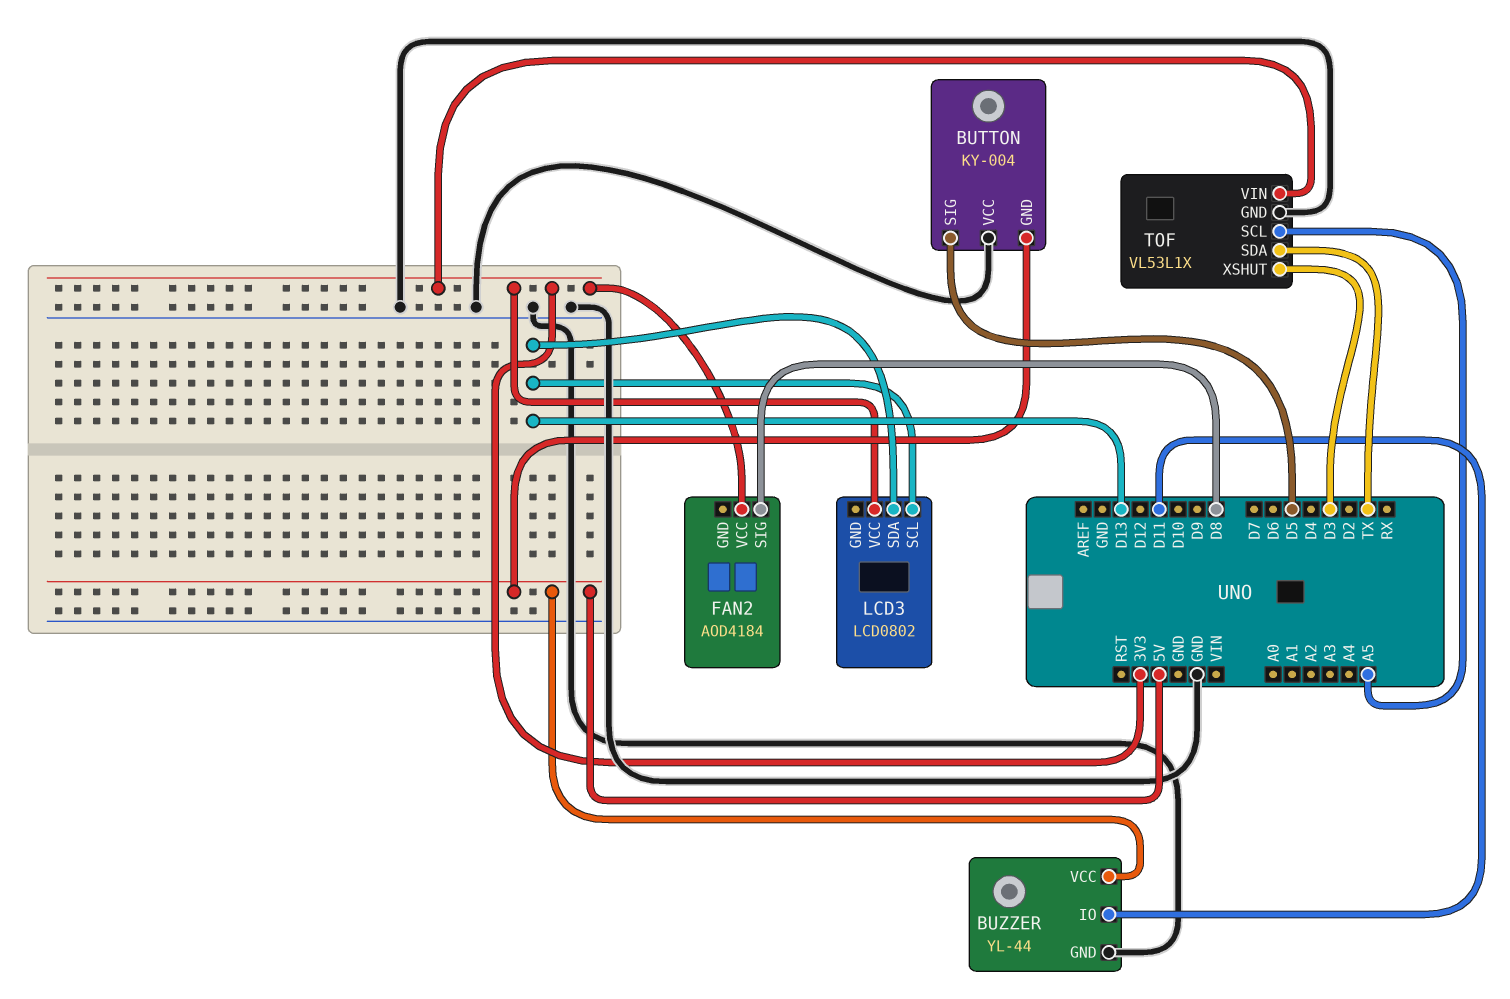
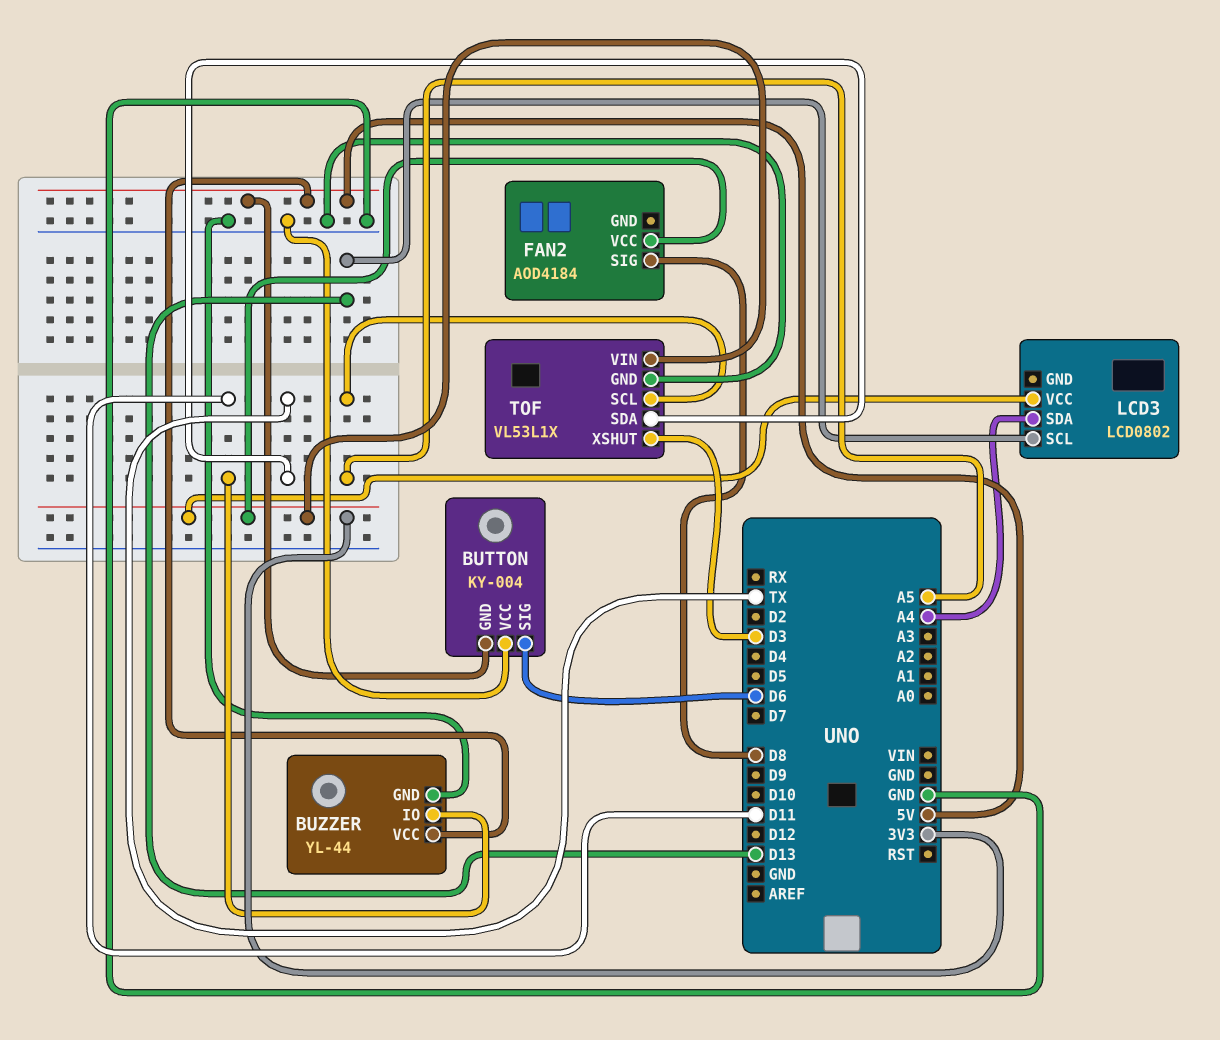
BUTTON pin SIG: D5 -> D6
LCD3 pin SDA: D13 -> A4

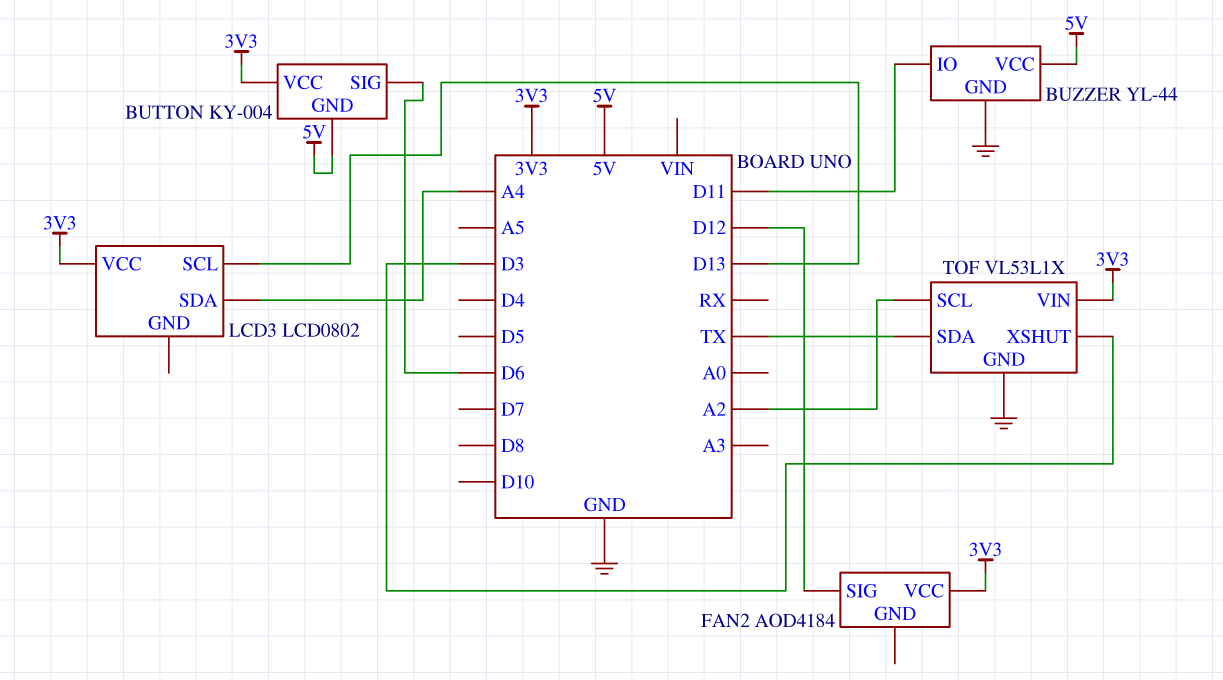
BUTTON pin VCC: GND -> 3V3
FAN2 pin SIG: D8 -> D12
TOF pin SCL: A5 -> A2

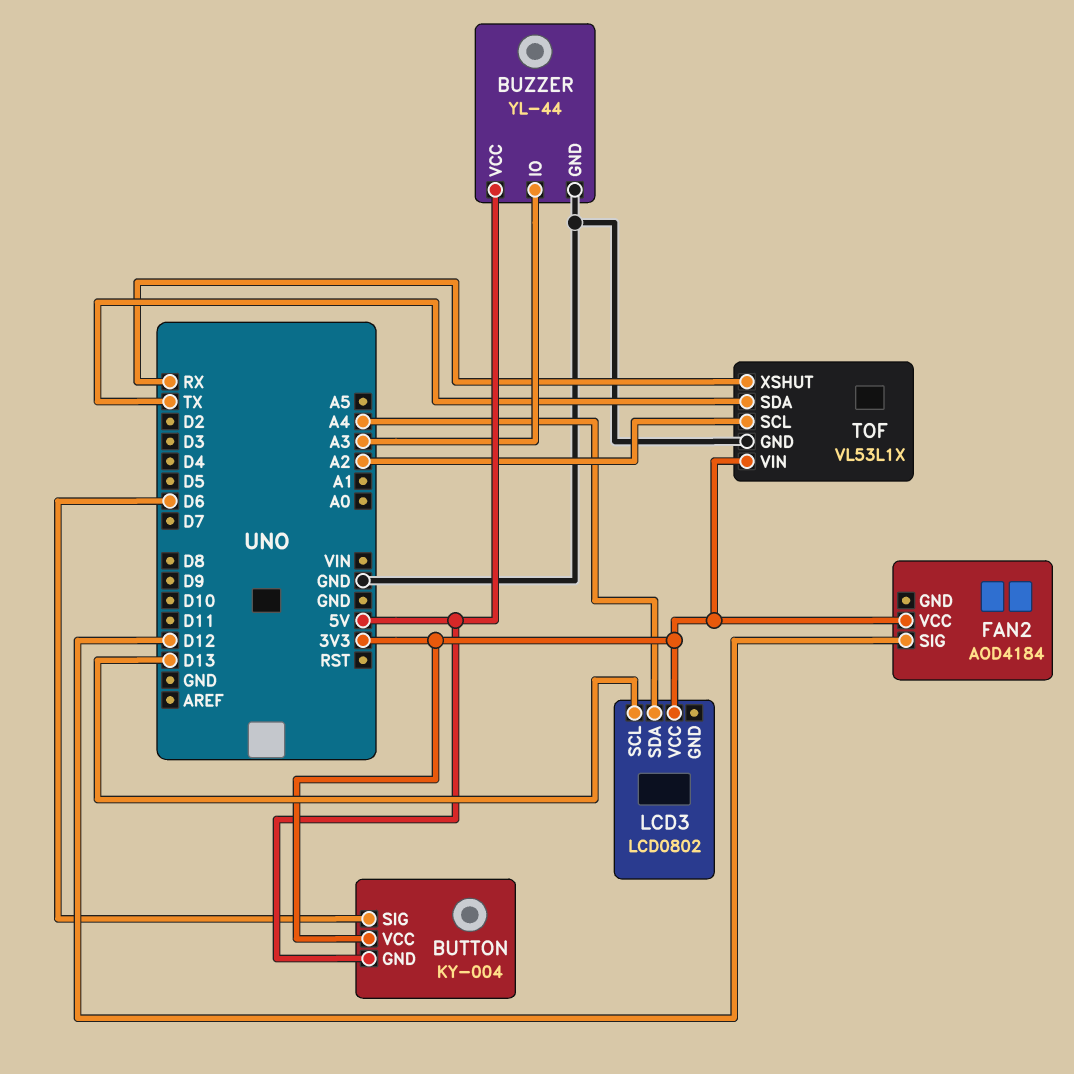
BUZZER pin IO: D11 -> A3
TOF pin XSHUT: D3 -> RX

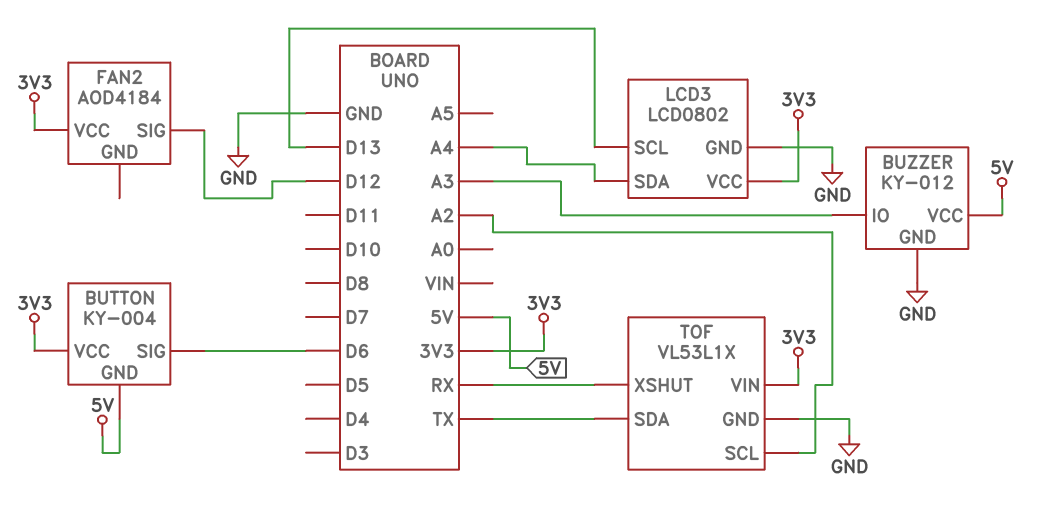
BUZZER: YL-44 -> KY-012
LCD3 pin GND: none -> GND

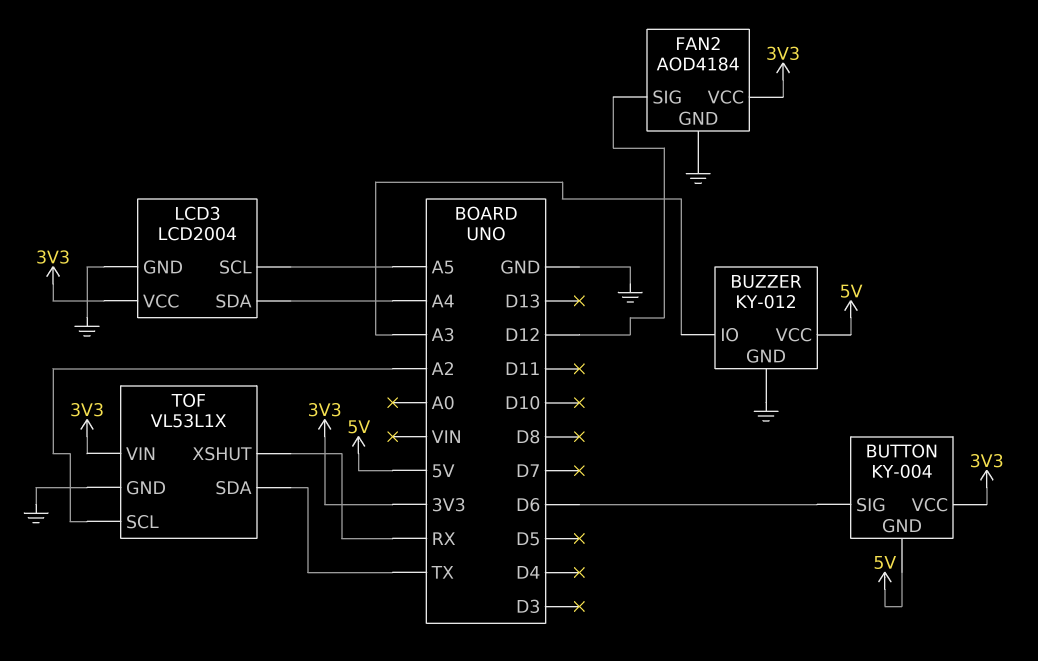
FAN2 pin GND: none -> GND
LCD3: LCD0802 -> LCD2004
LCD3 pin SCL: D13 -> A5

